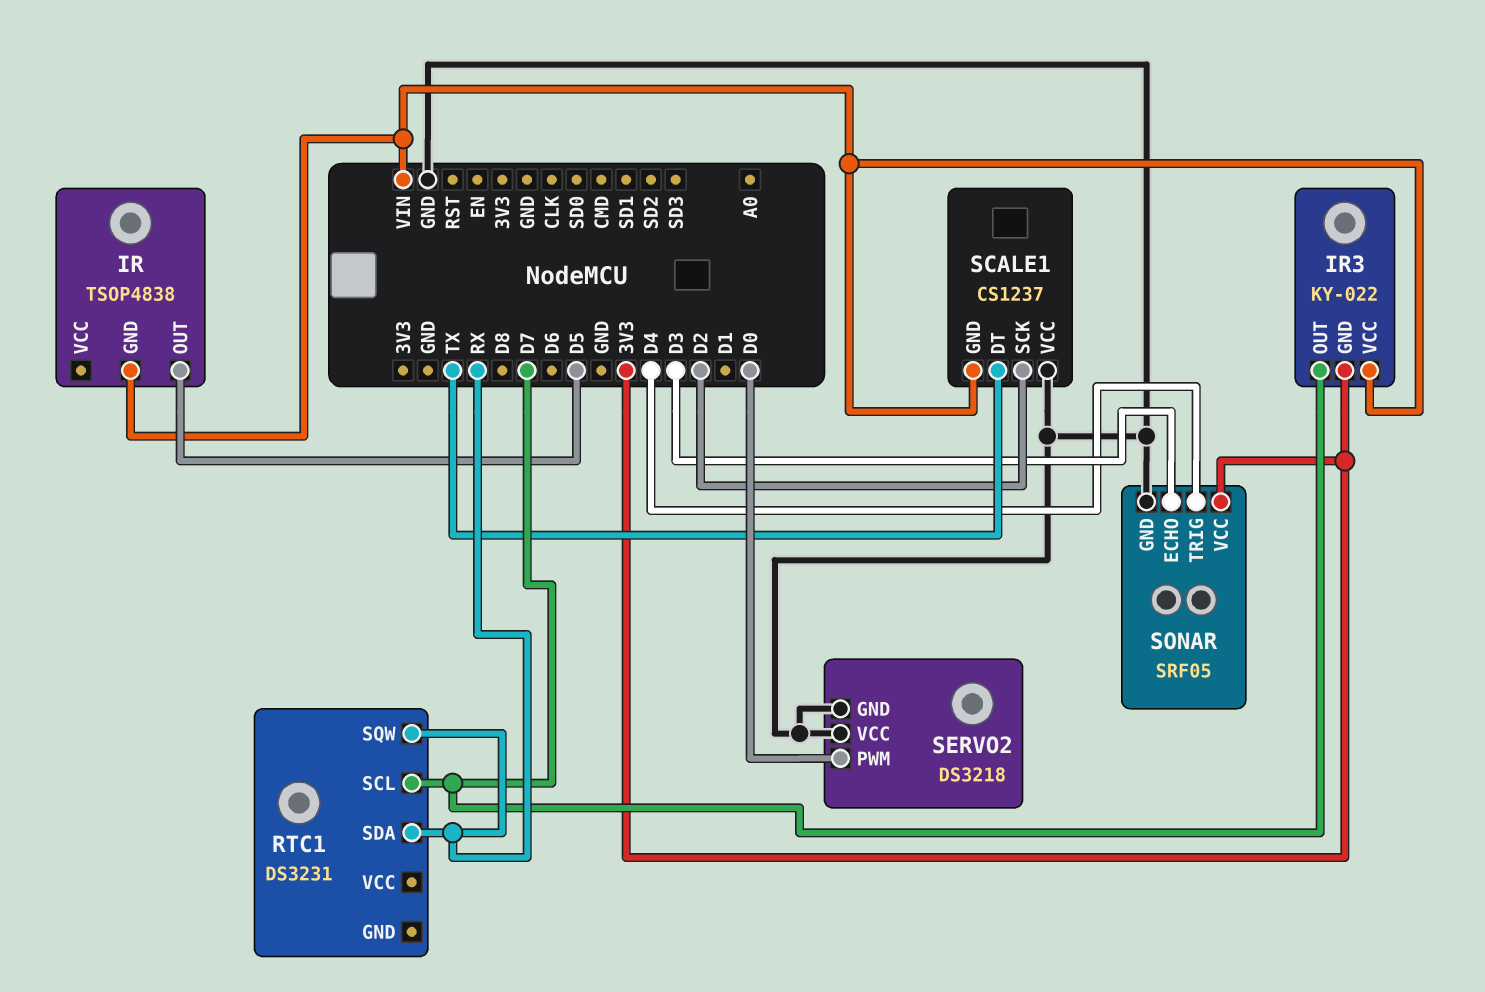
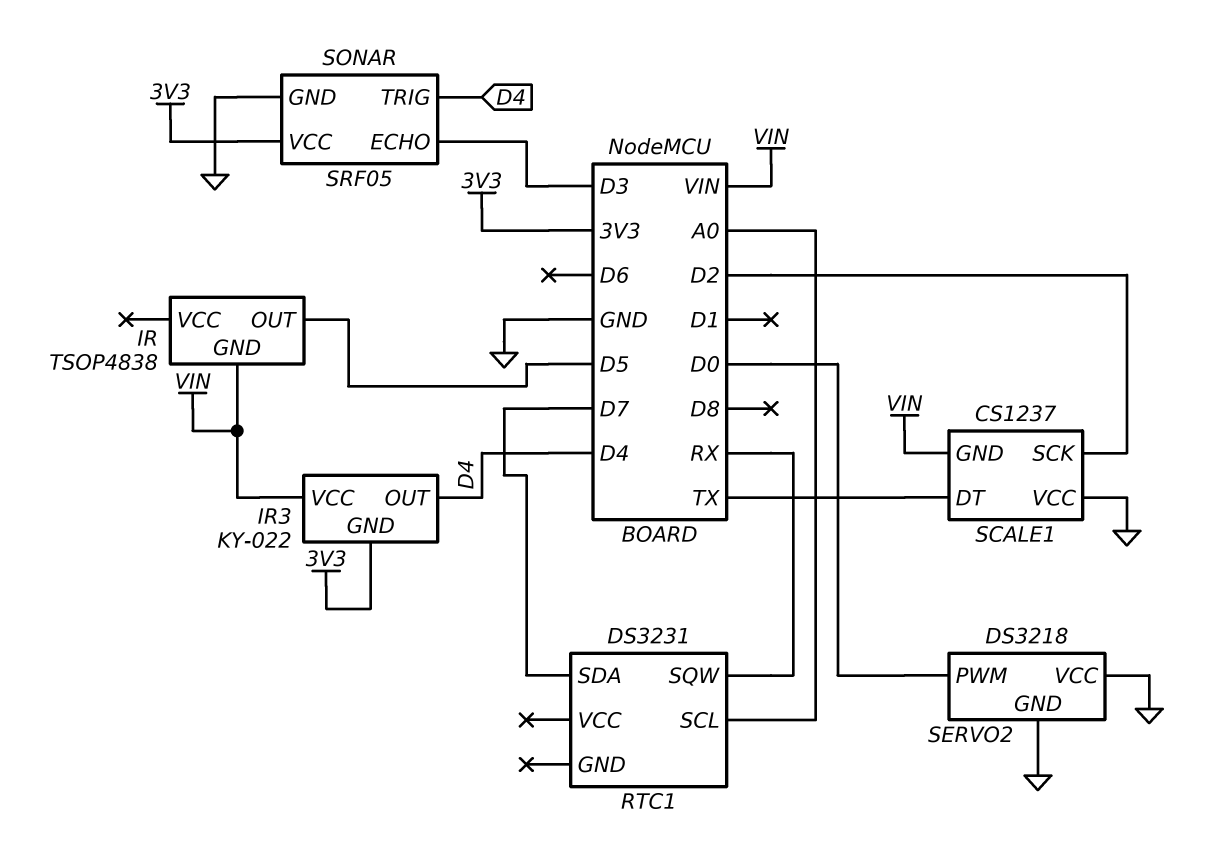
IR3 pin OUT: D7 -> D4
RTC1 pin SCL: D7 -> A0
RTC1 pin SDA: RX -> D7

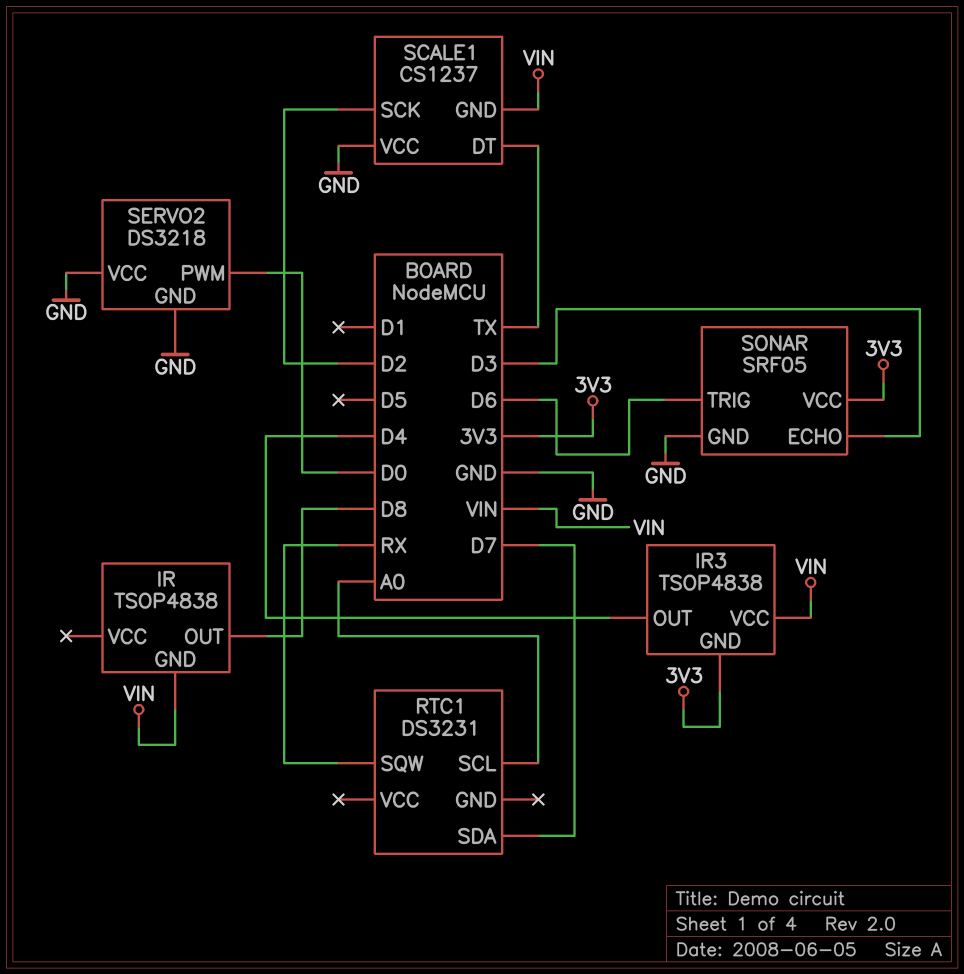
IR pin OUT: D5 -> D8
IR3: KY-022 -> TSOP4838
SONAR pin TRIG: D4 -> D6

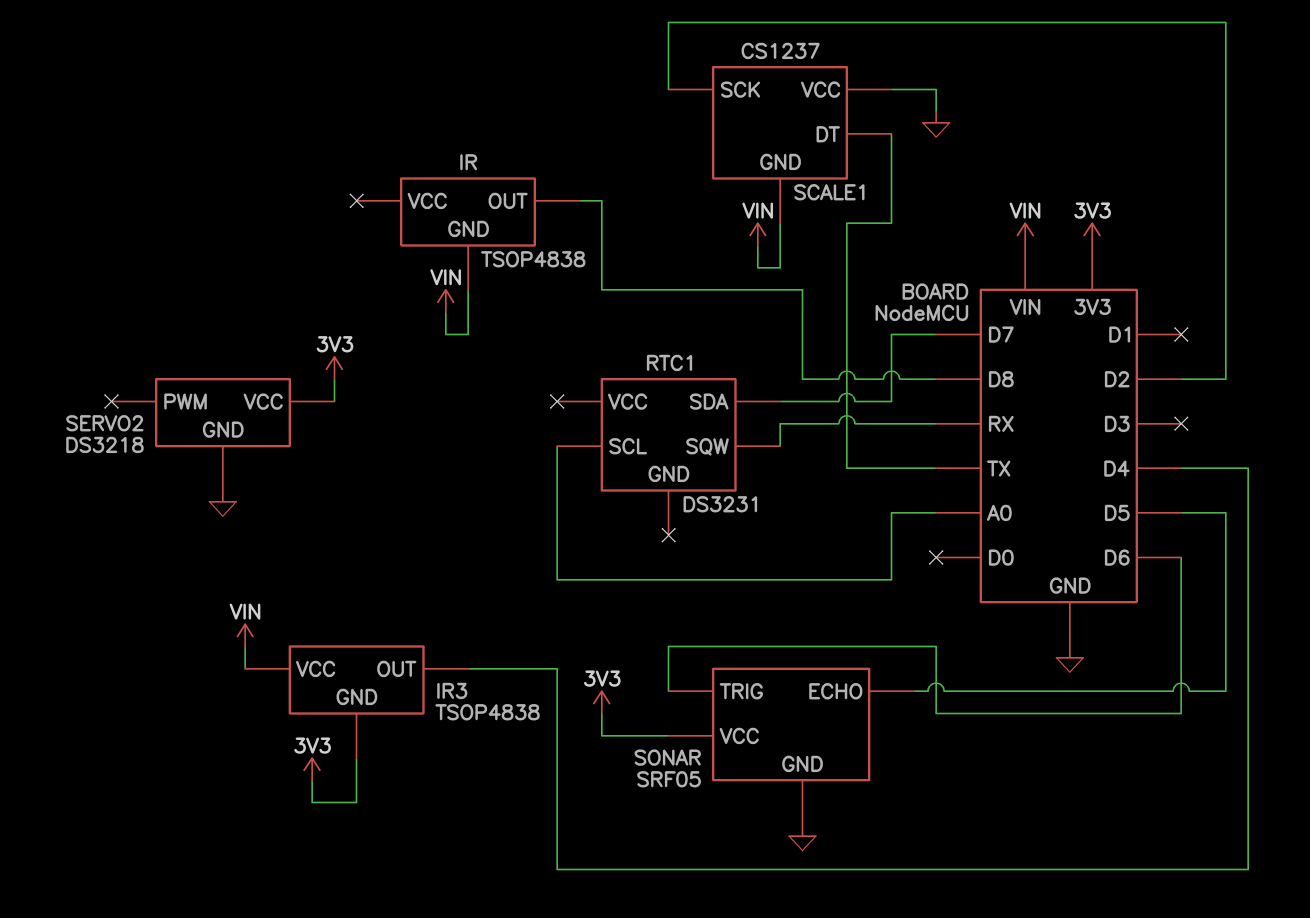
SERVO2 pin PWM: D0 -> none
SERVO2 pin VCC: GND -> 3V3
SONAR pin ECHO: D3 -> D5

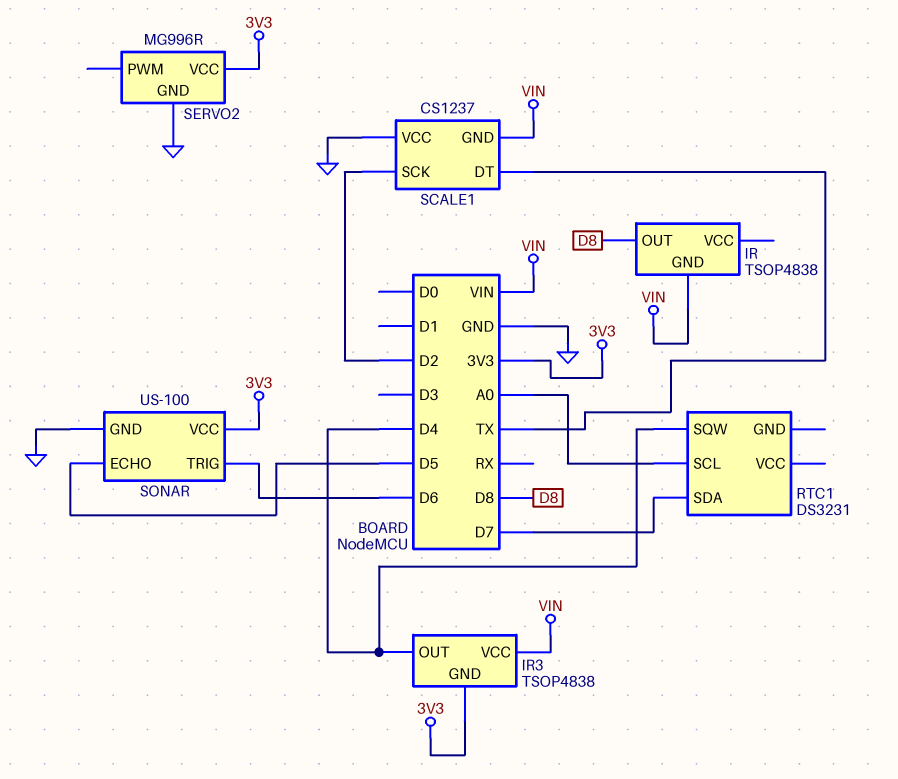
RTC1 pin SQW: RX -> D4
SERVO2: DS3218 -> MG996R
SONAR: SRF05 -> US-100

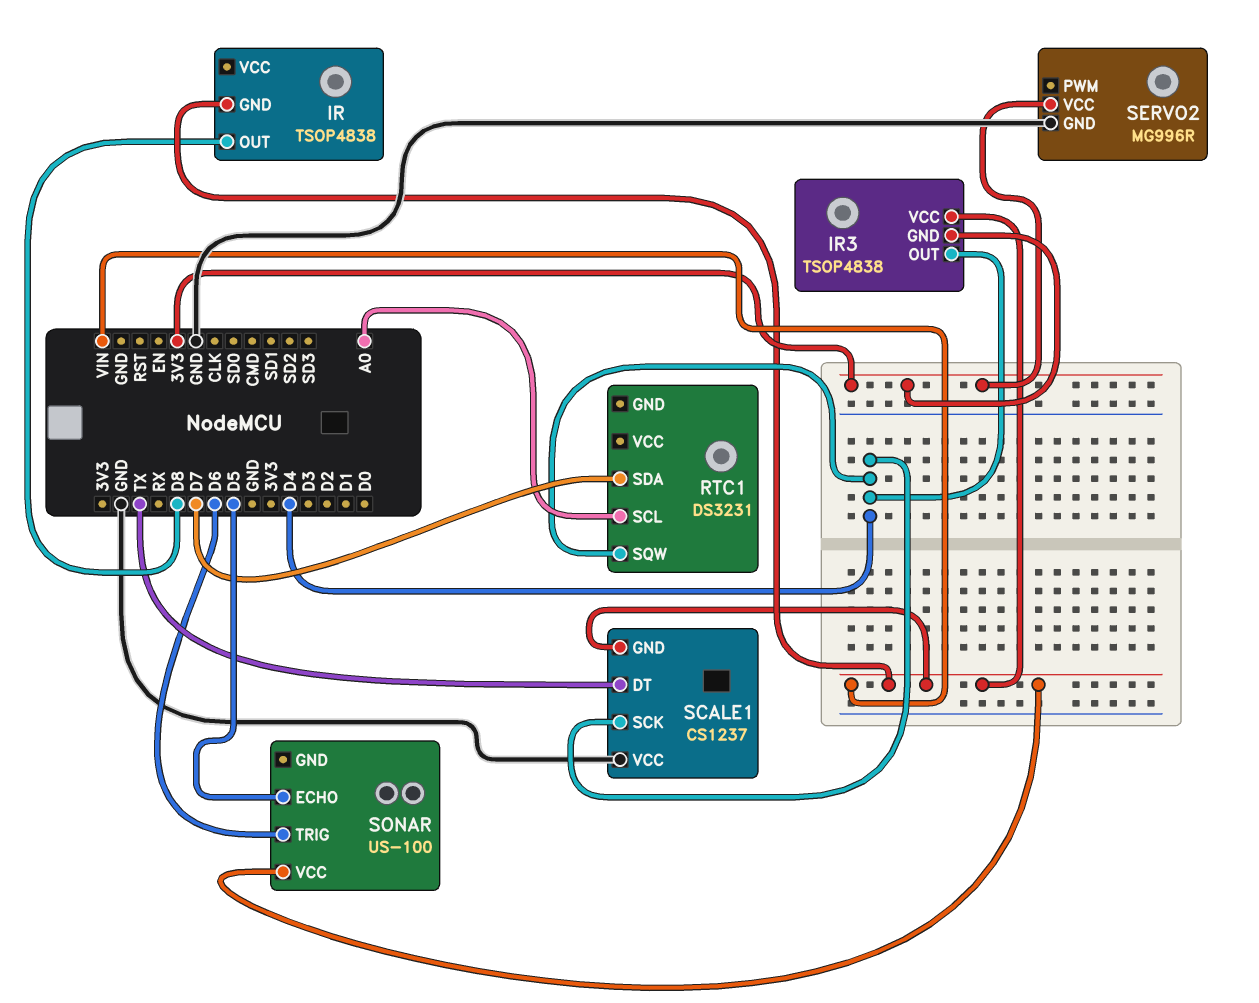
SCALE1 pin SCK: D2 -> D4
SONAR pin GND: GND -> none
SONAR pin VCC: 3V3 -> VIN

